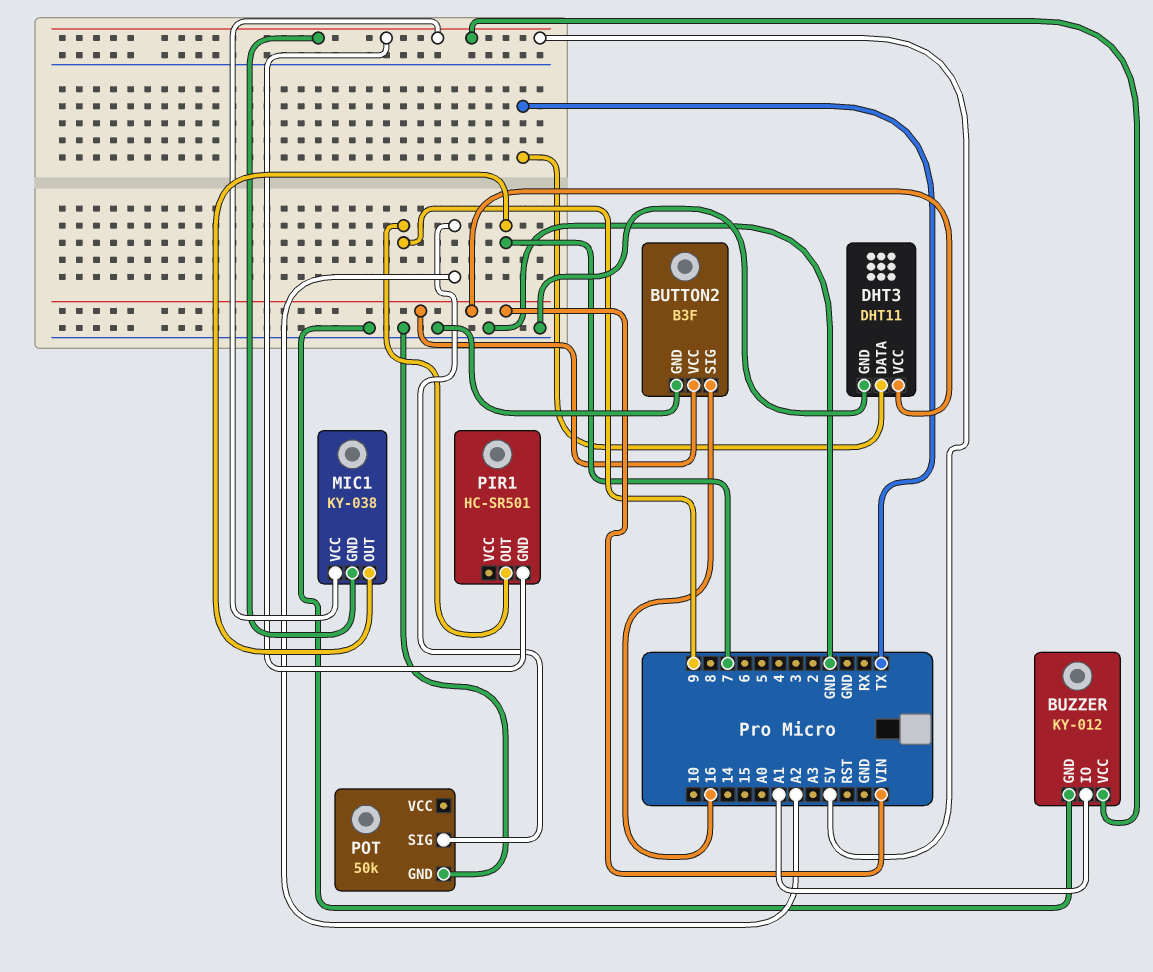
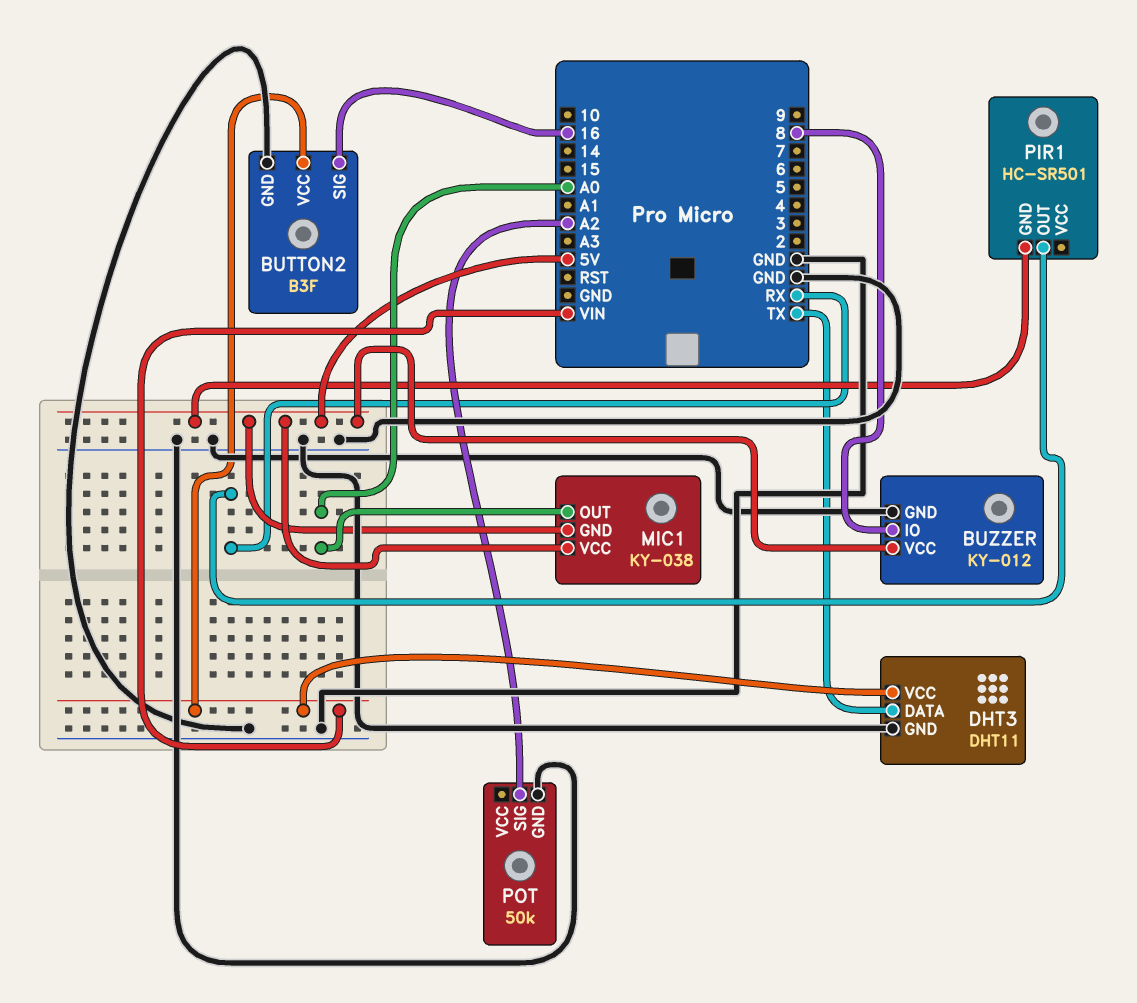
BUZZER pin IO: A1 -> 8
MIC1 pin OUT: 7 -> A0
PIR1 pin OUT: 9 -> RX

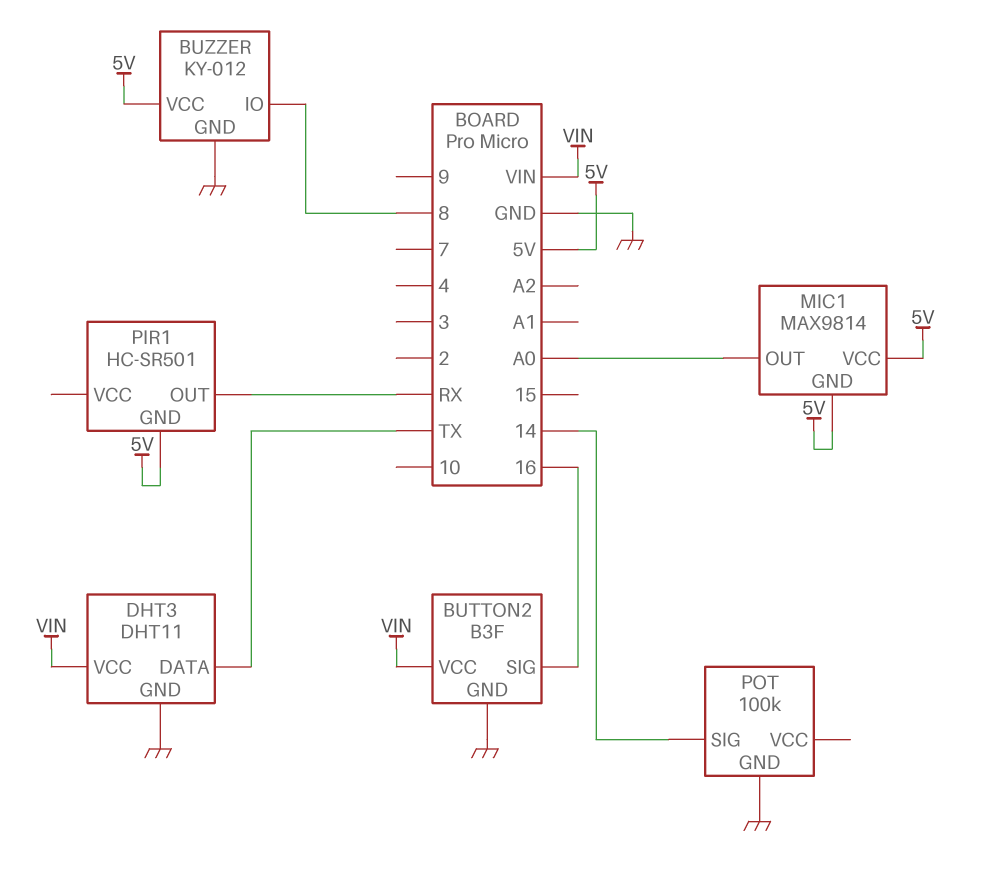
MIC1: KY-038 -> MAX9814
POT: 50k -> 100k
POT pin SIG: A2 -> 14

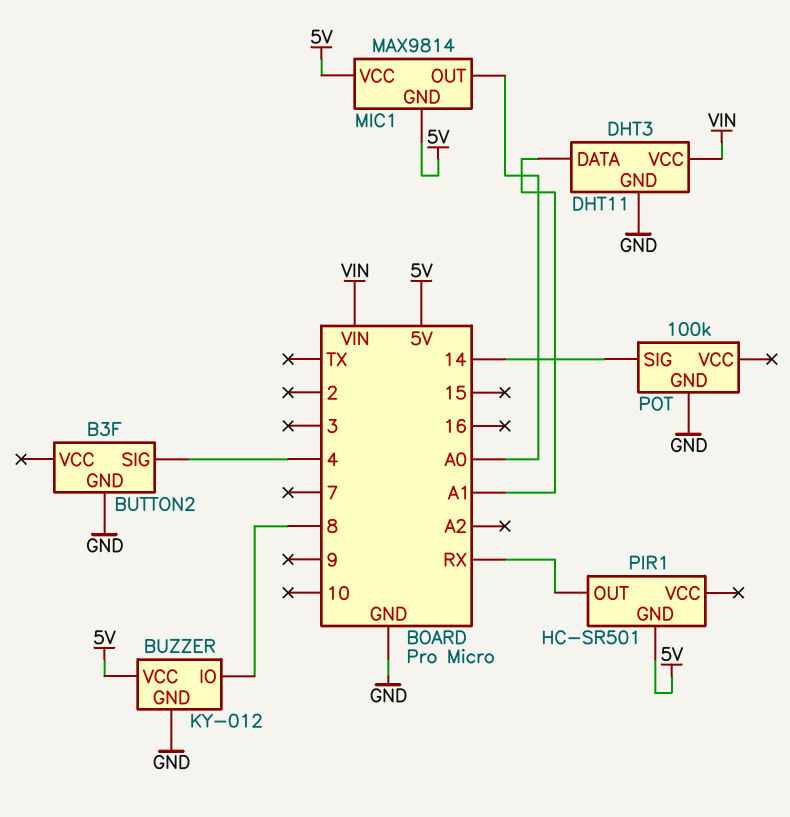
BUTTON2 pin SIG: 16 -> 4
BUTTON2 pin VCC: VIN -> none
DHT3 pin DATA: TX -> A1

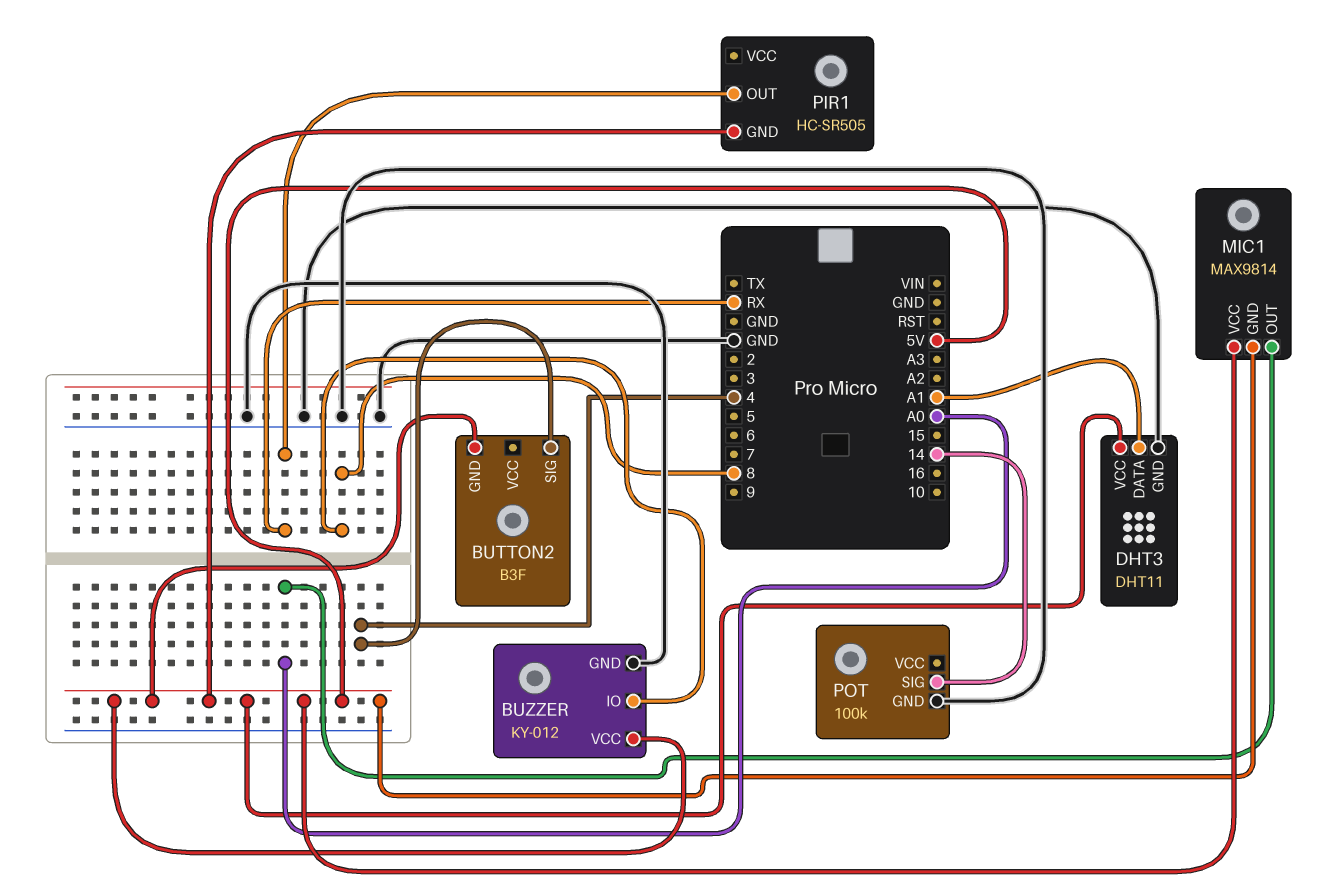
BUTTON2 pin GND: GND -> 5V
DHT3 pin VCC: VIN -> 5V
PIR1: HC-SR501 -> HC-SR505

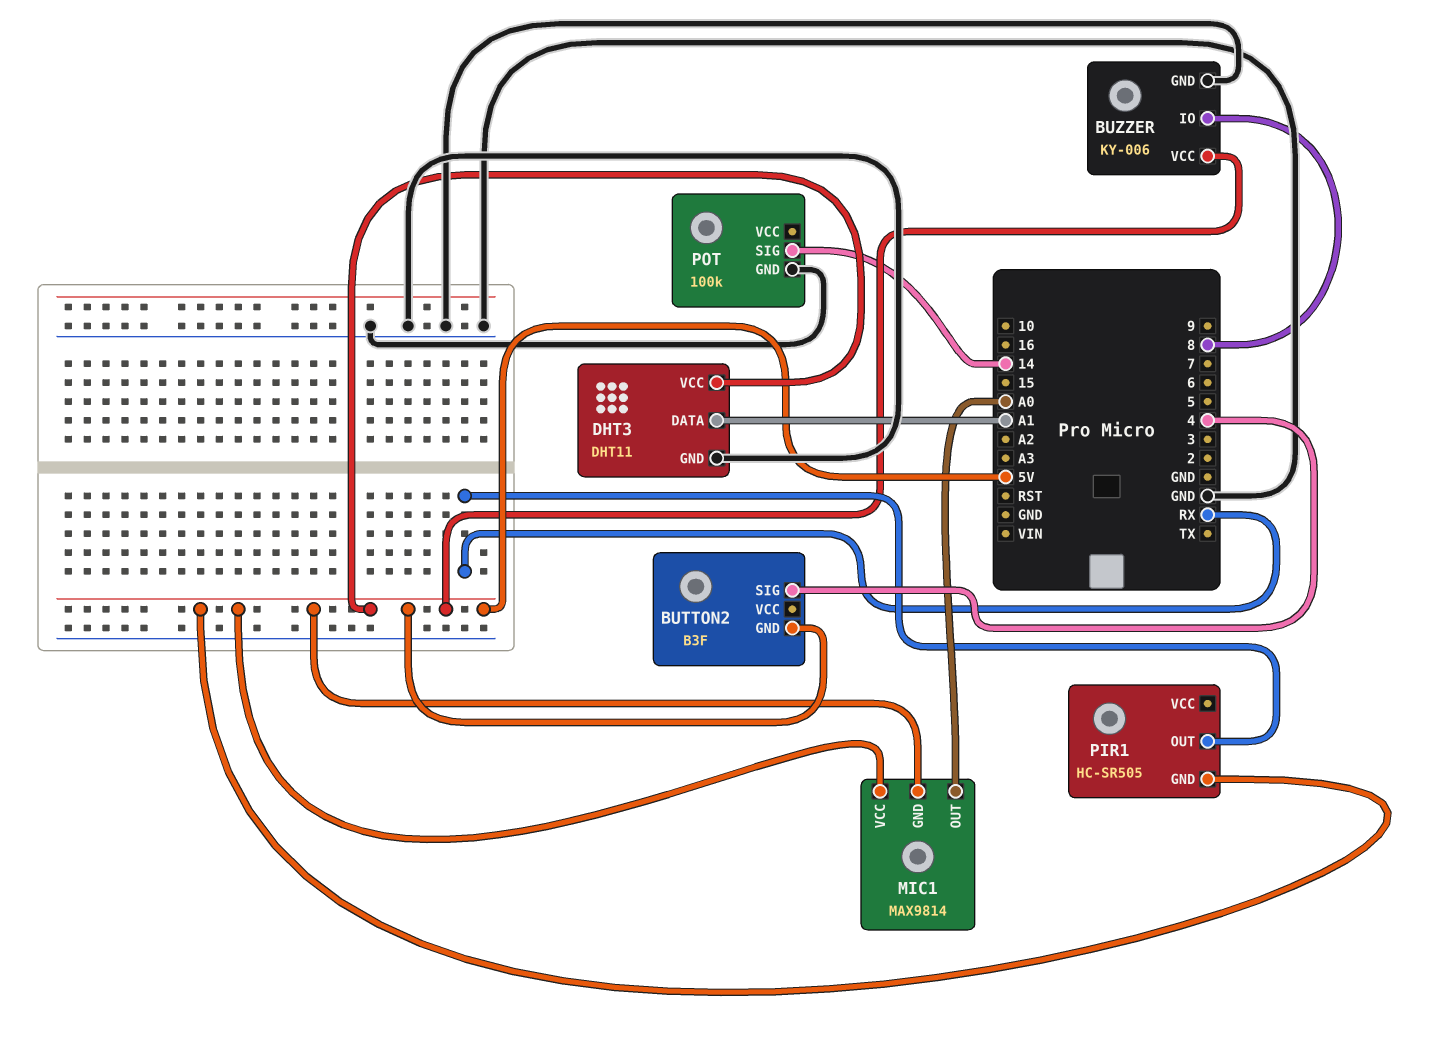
BUZZER: KY-012 -> KY-006

